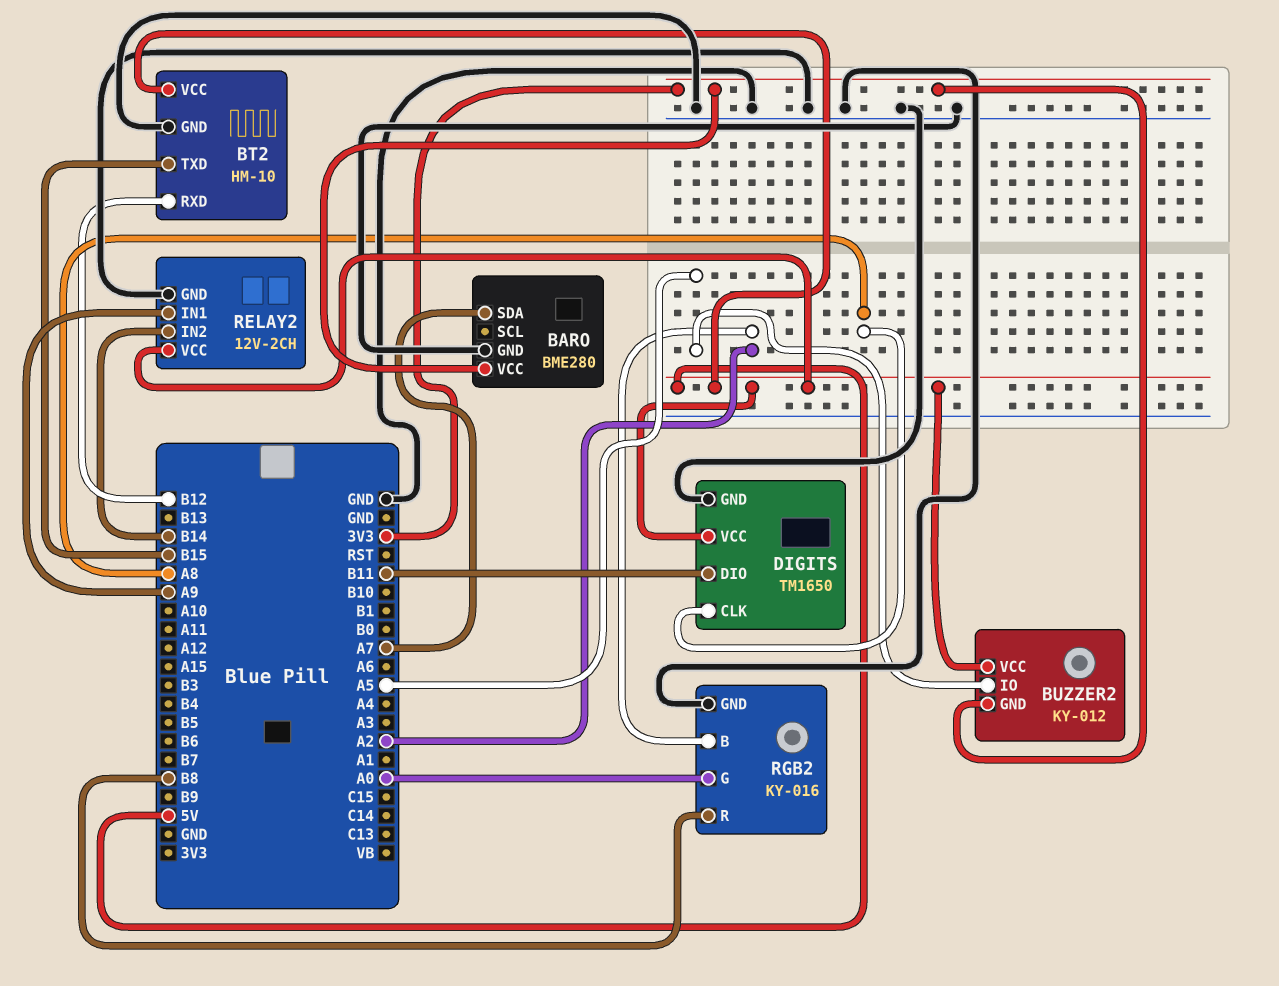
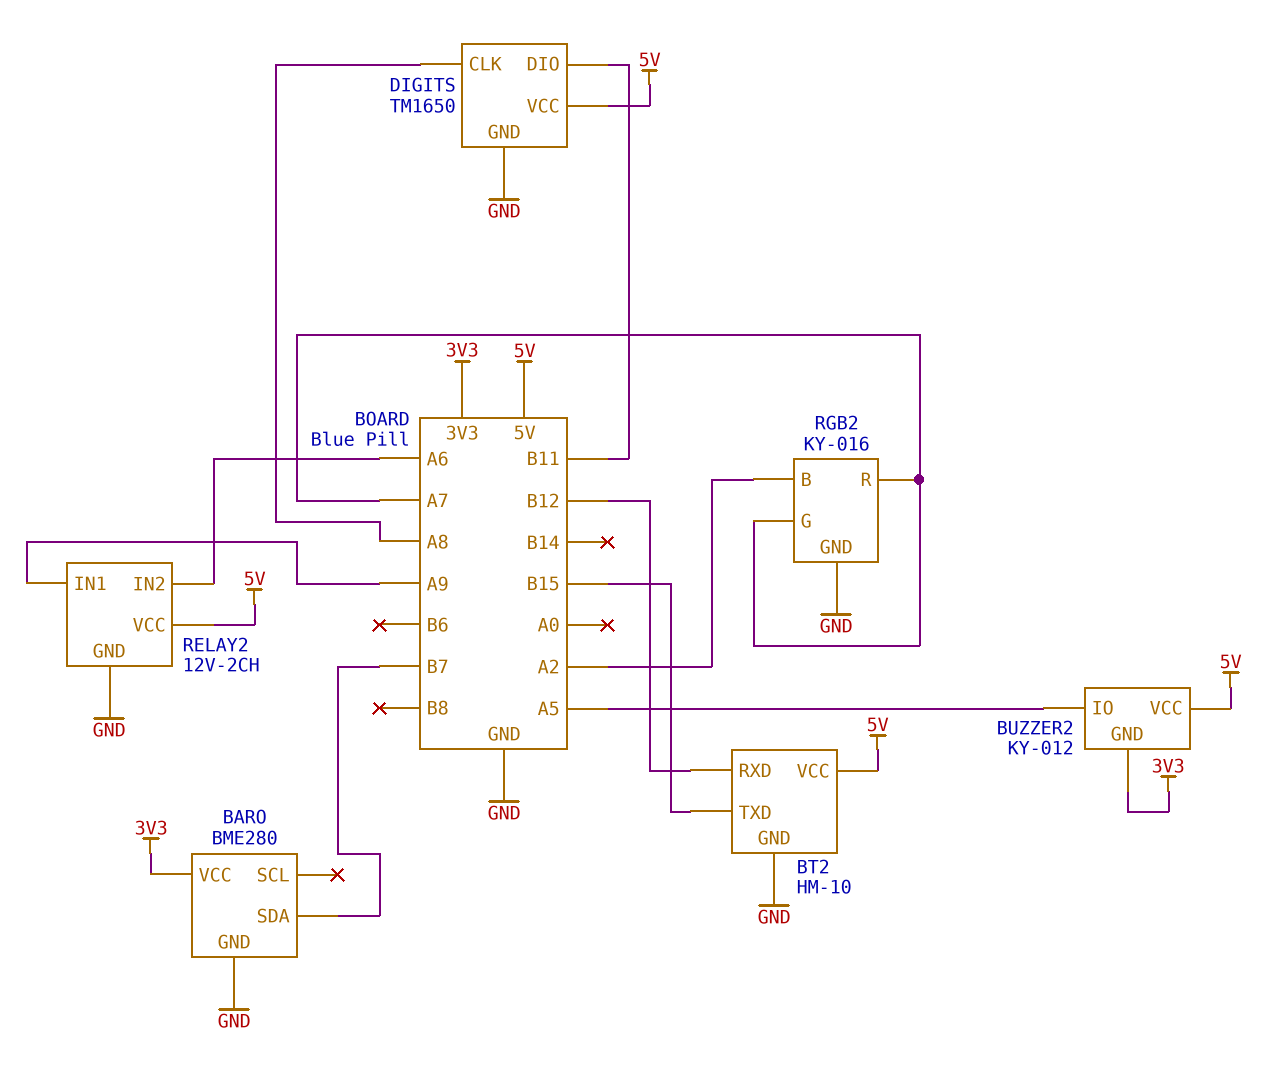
BARO pin SDA: A7 -> B7
RELAY2 pin IN2: B14 -> A6
RGB2 pin G: A0 -> A7
RGB2 pin R: B8 -> A7

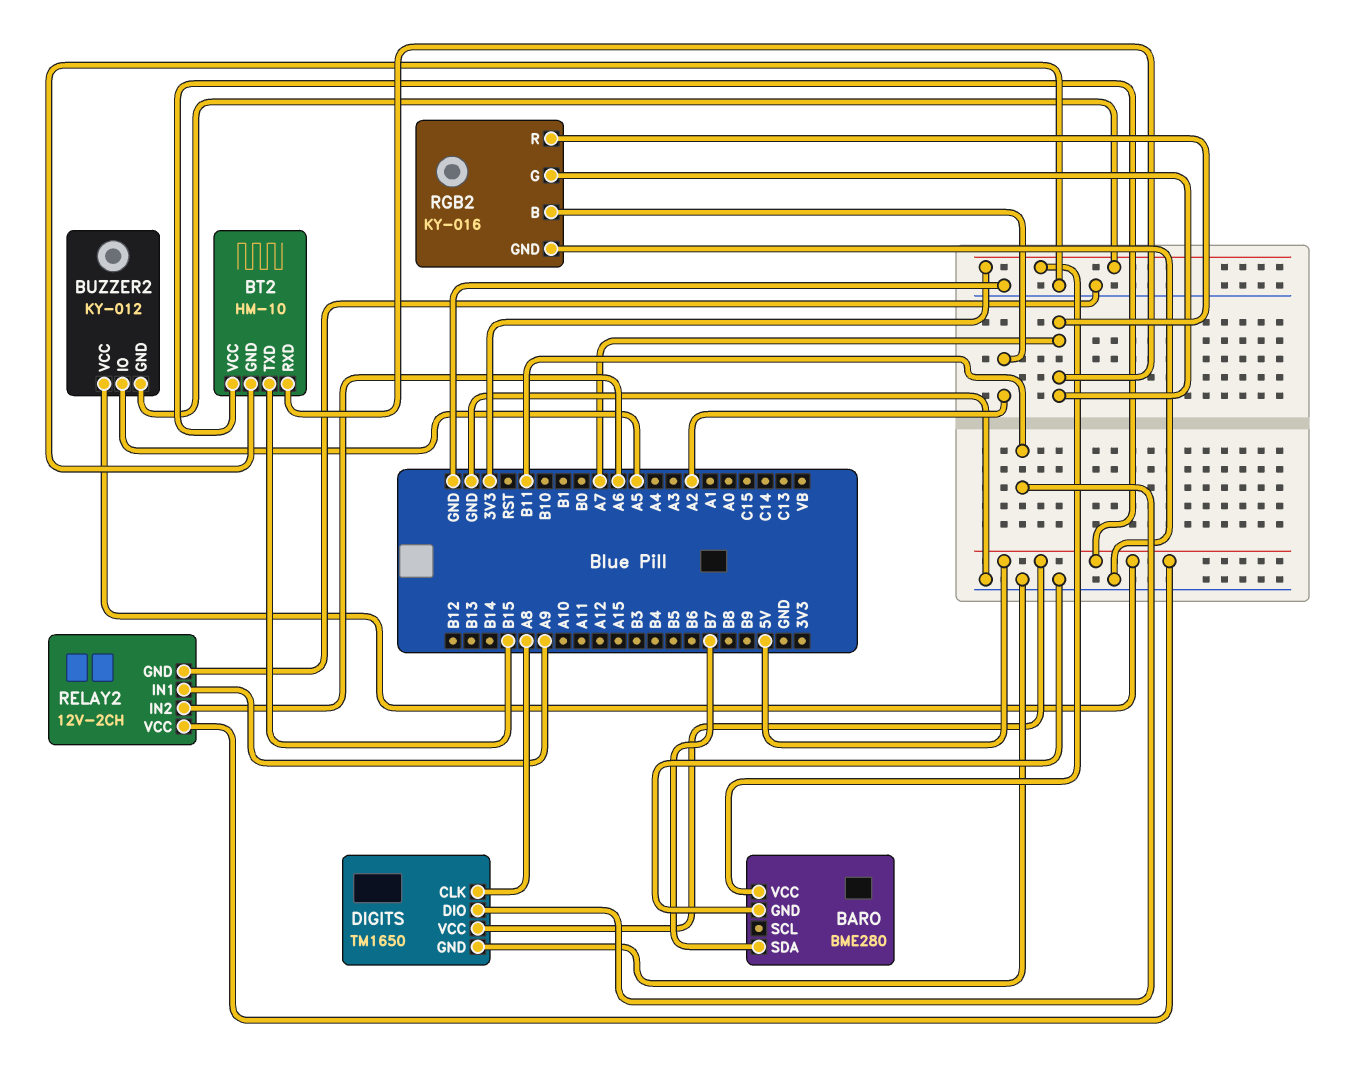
BT2 pin RXD: B12 -> A7

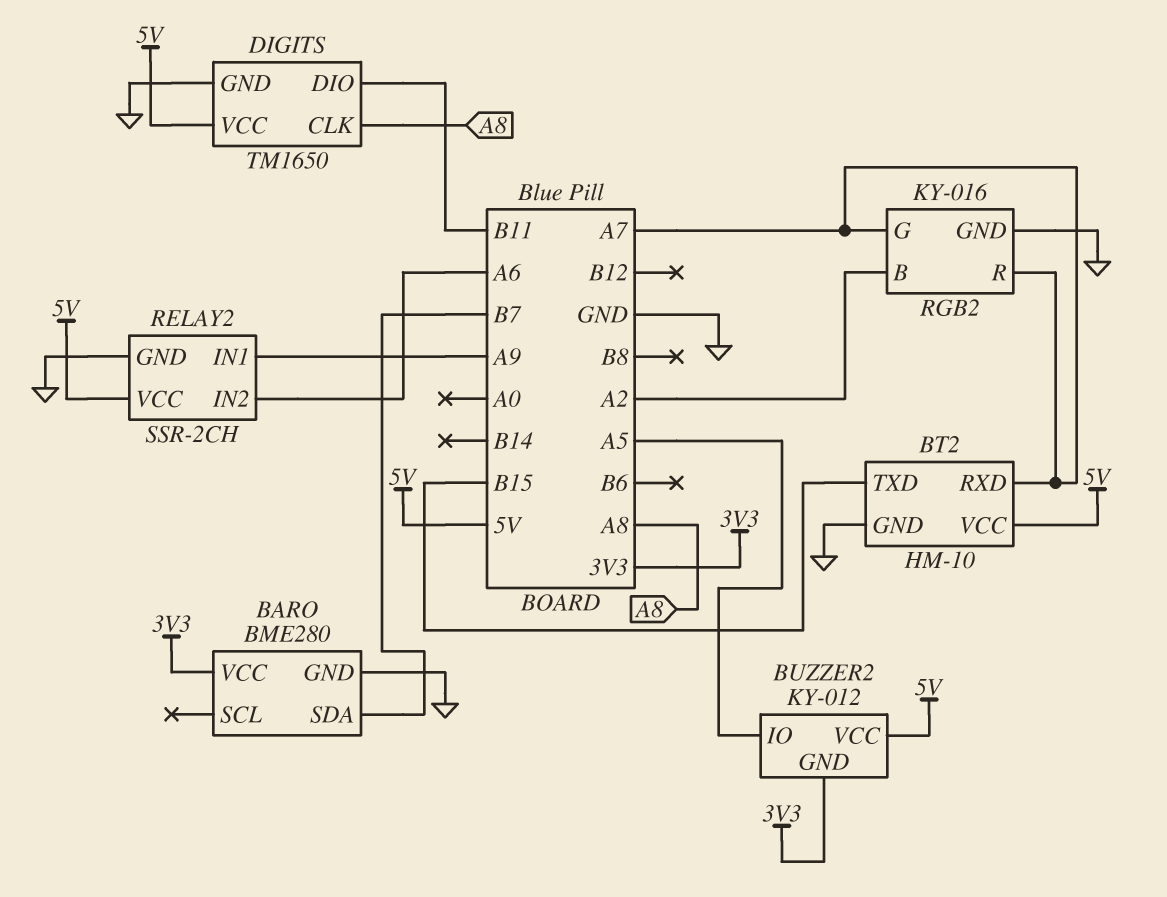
RELAY2: 12V-2CH -> SSR-2CH

